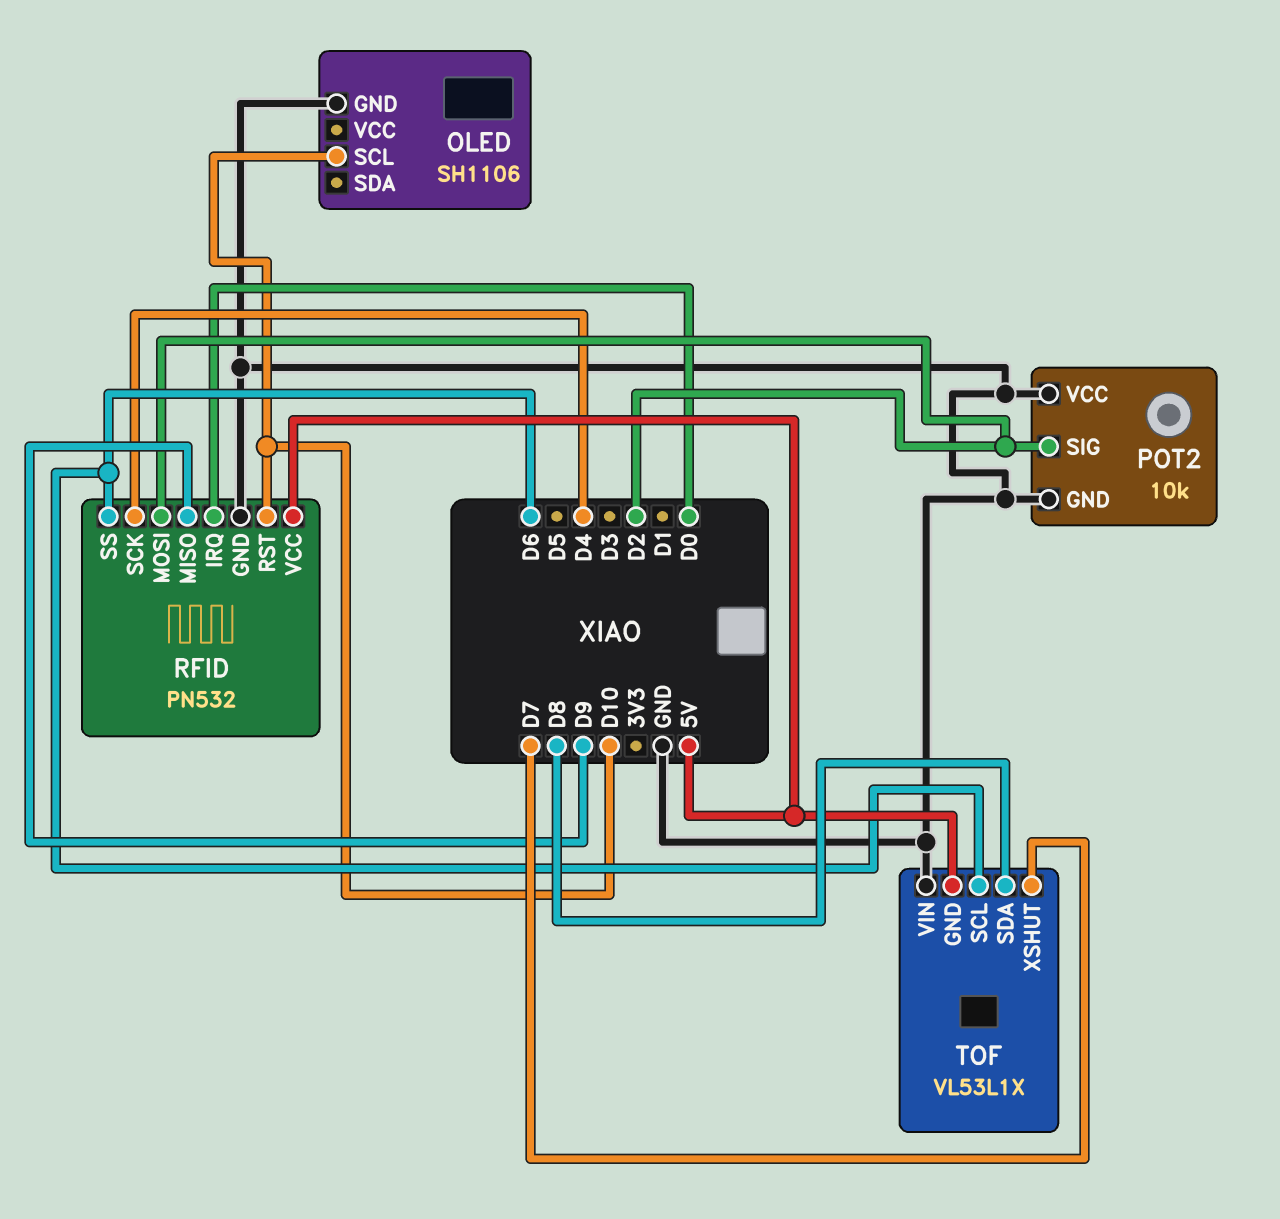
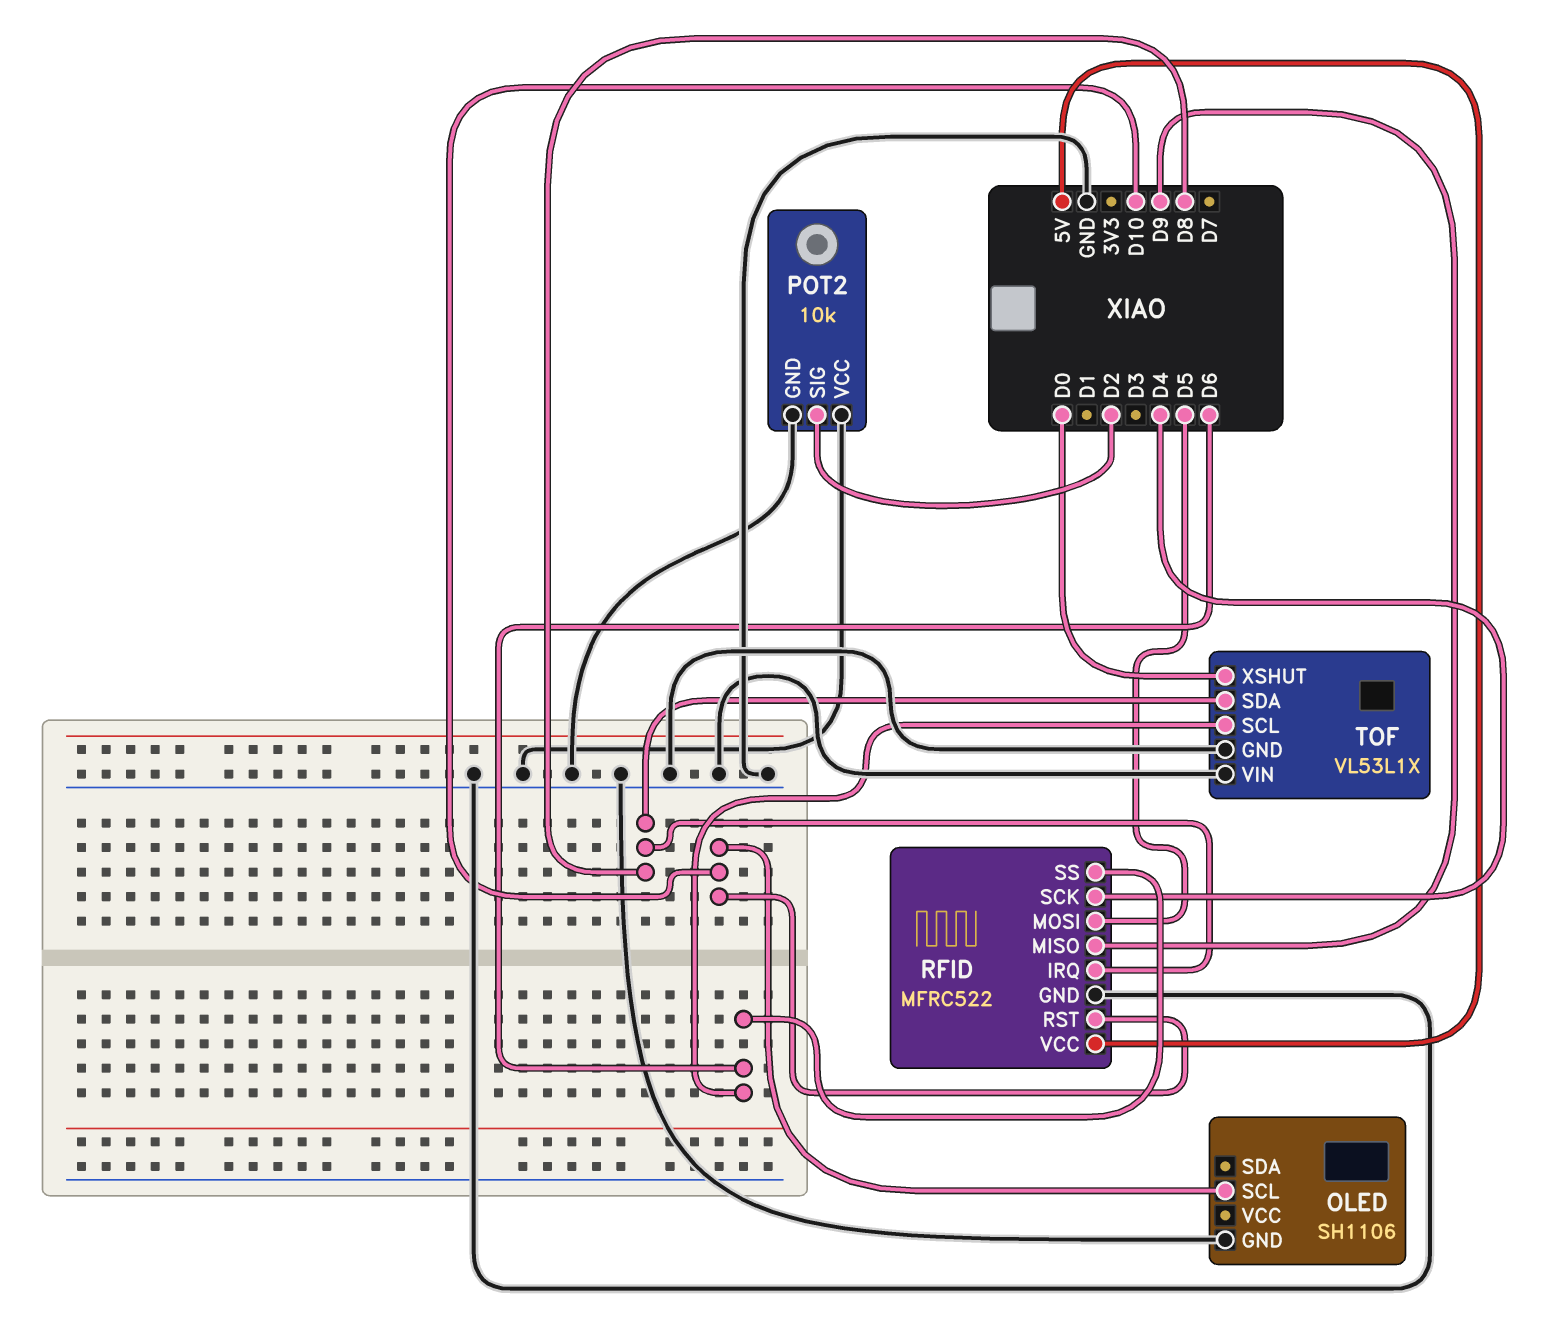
RFID: PN532 -> MFRC522
RFID pin IRQ: D0 -> D8
RFID pin MOSI: D2 -> D5
TOF pin GND: 5V -> GND
TOF pin XSHUT: D7 -> D0

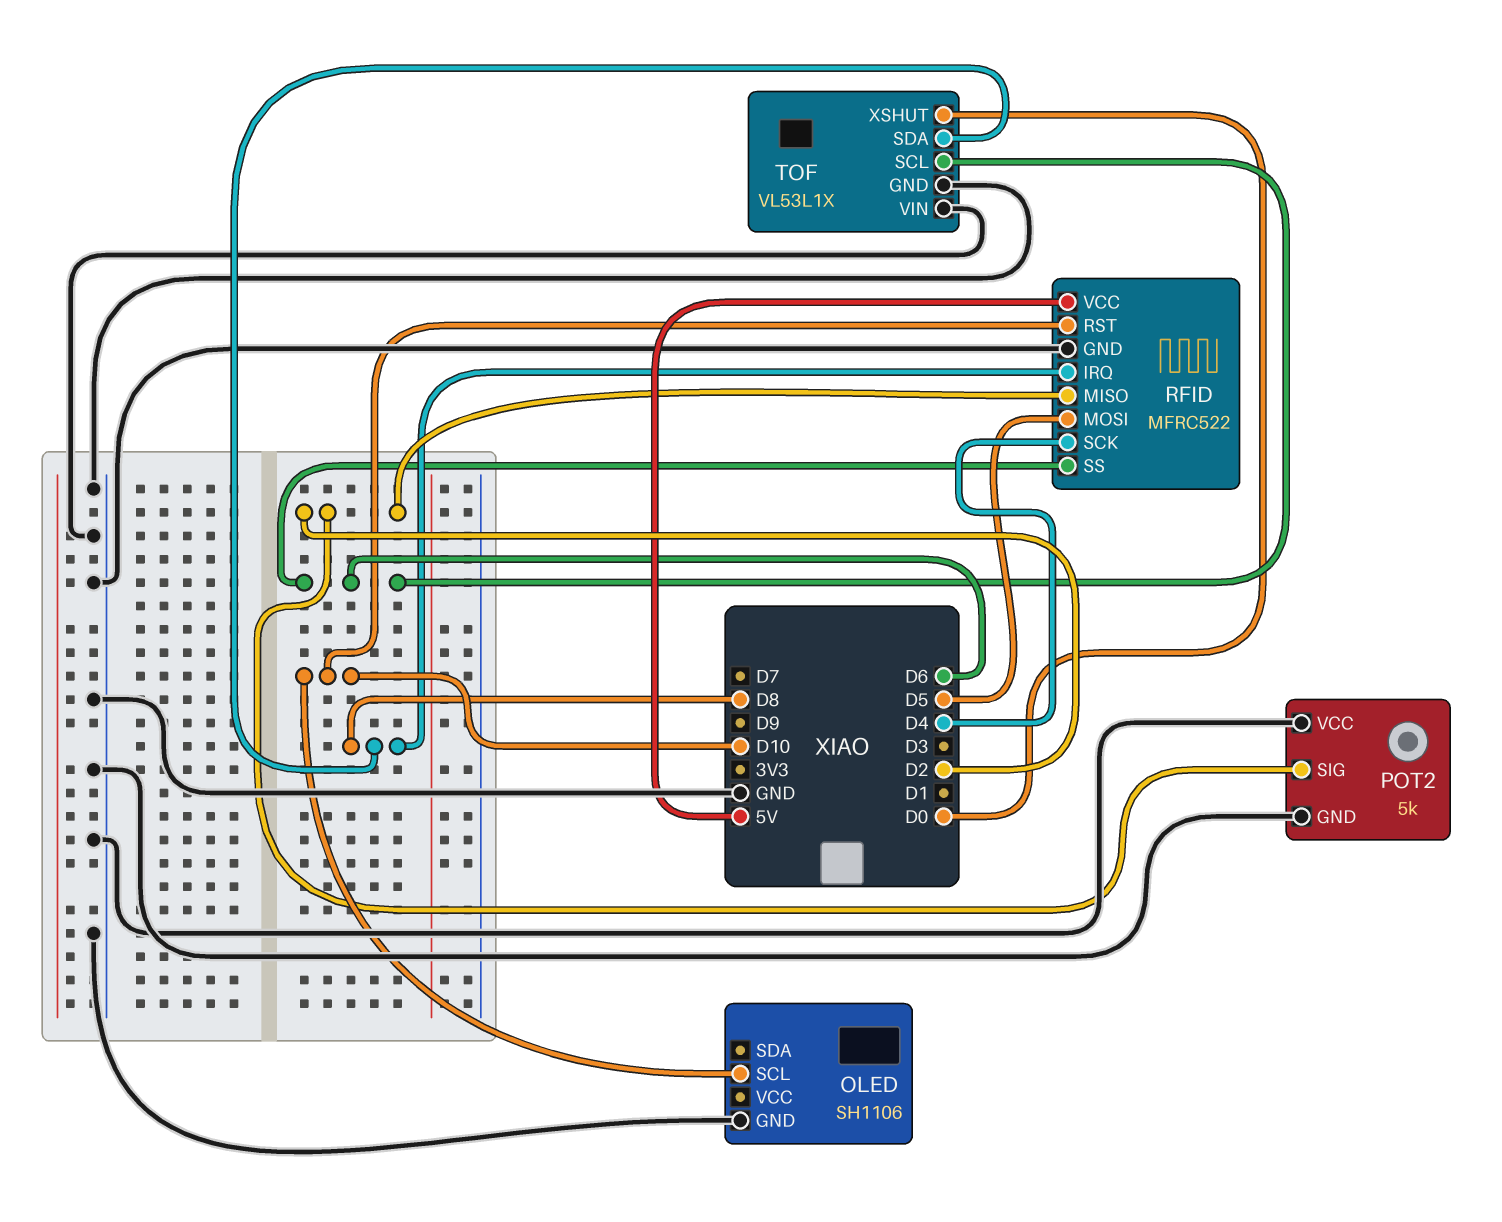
POT2: 10k -> 5k
RFID pin MISO: D9 -> D2

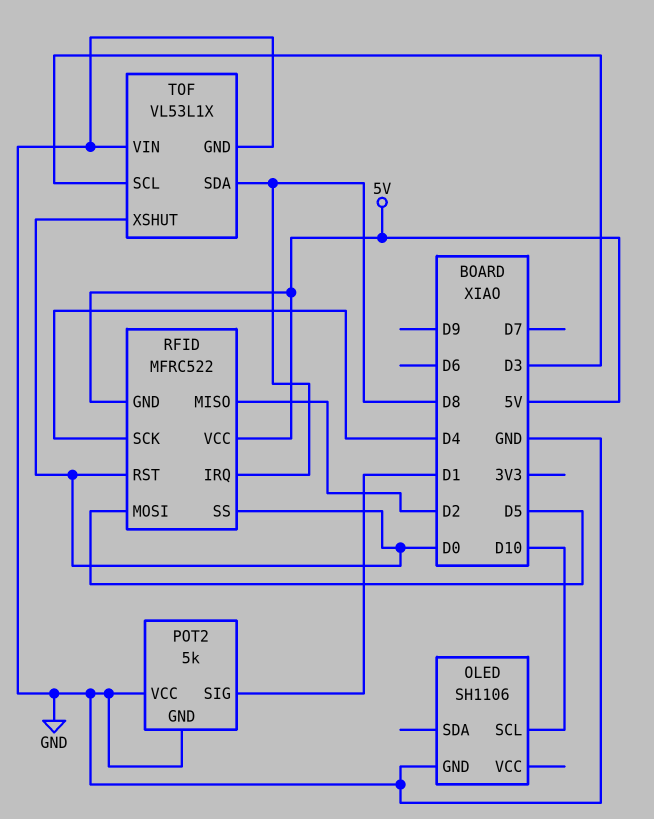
POT2 pin SIG: D2 -> D1
RFID pin GND: GND -> 5V
RFID pin RST: D10 -> D0
RFID pin SS: D6 -> D0
TOF pin SCL: D6 -> D3

